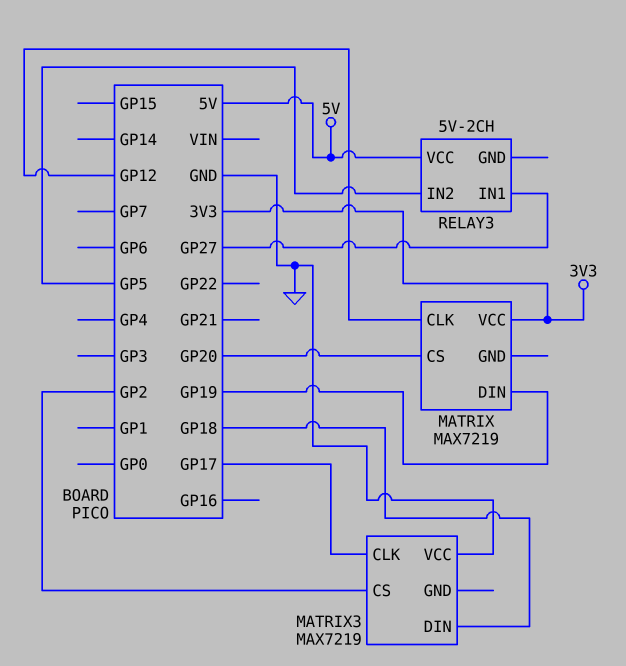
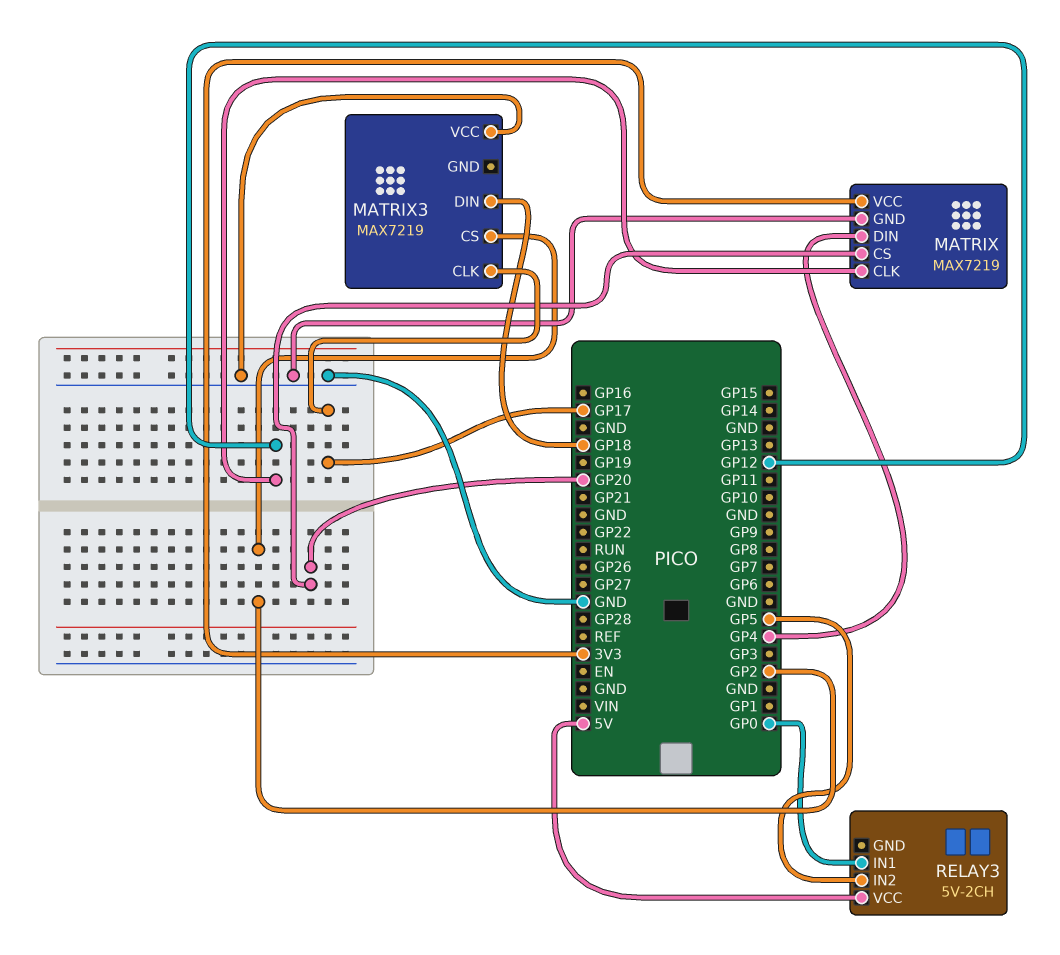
MATRIX pin DIN: GP19 -> GP4
MATRIX pin GND: none -> GND
RELAY3 pin IN1: GP27 -> GP0

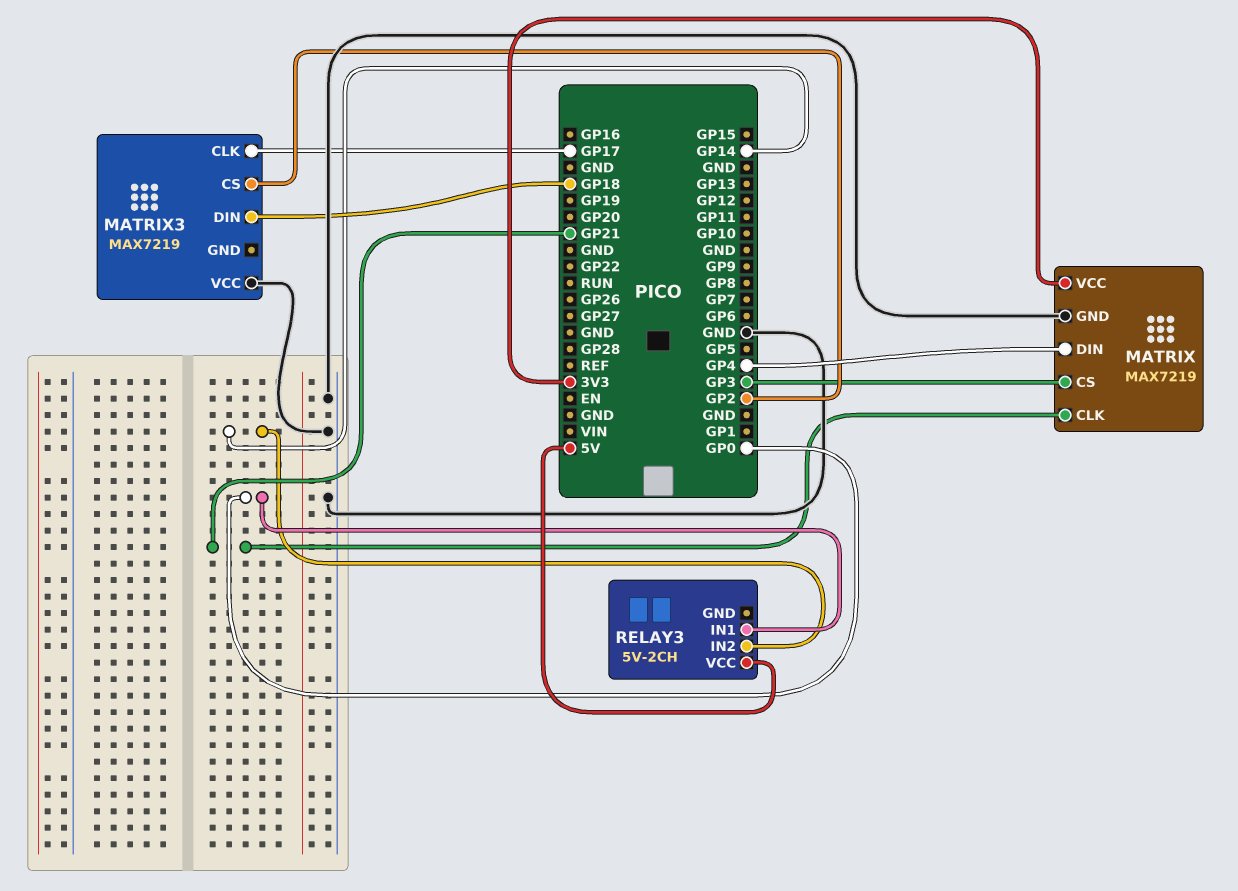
MATRIX pin CLK: GP12 -> GP21
MATRIX pin CS: GP20 -> GP3
RELAY3 pin IN2: GP5 -> GP14

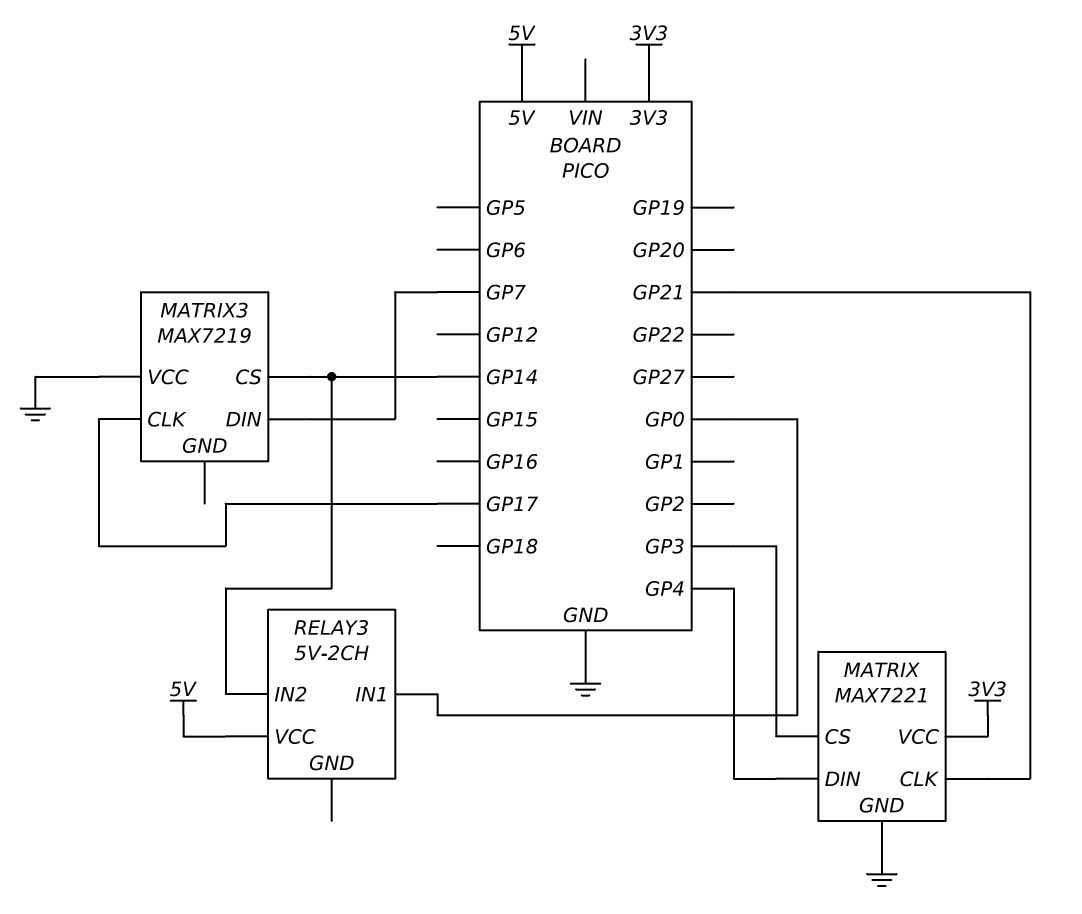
MATRIX: MAX7219 -> MAX7221
MATRIX3 pin CS: GP2 -> GP14
MATRIX3 pin DIN: GP18 -> GP7

